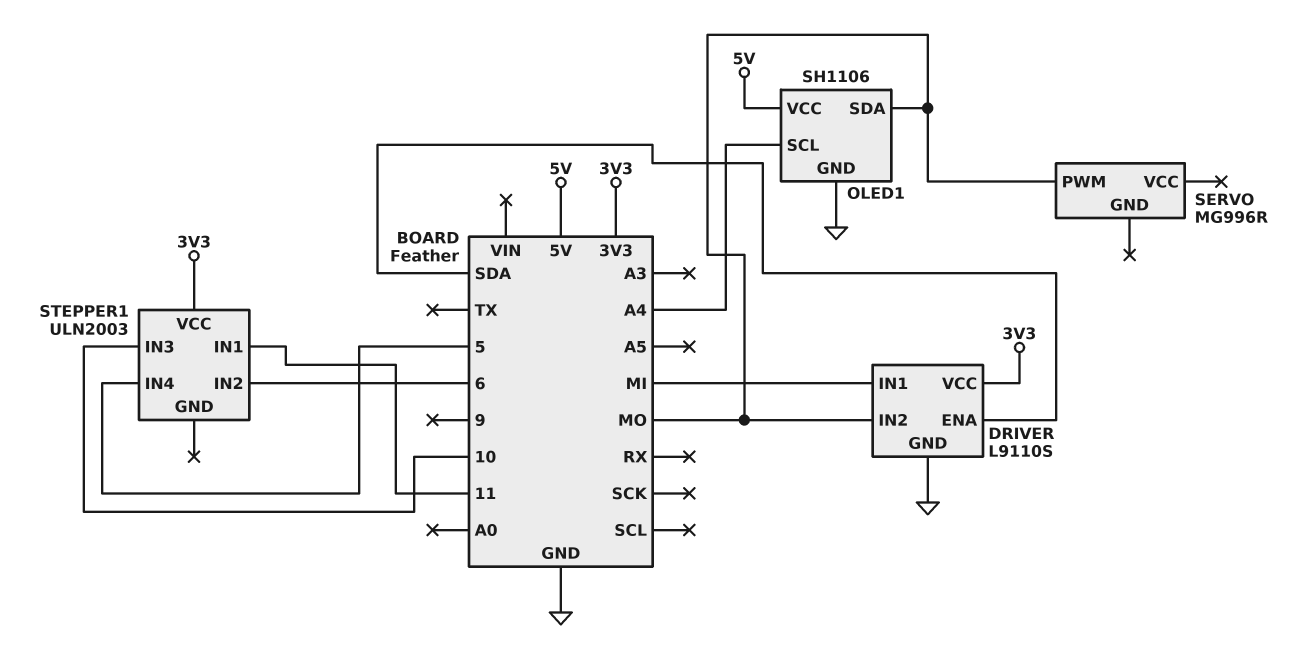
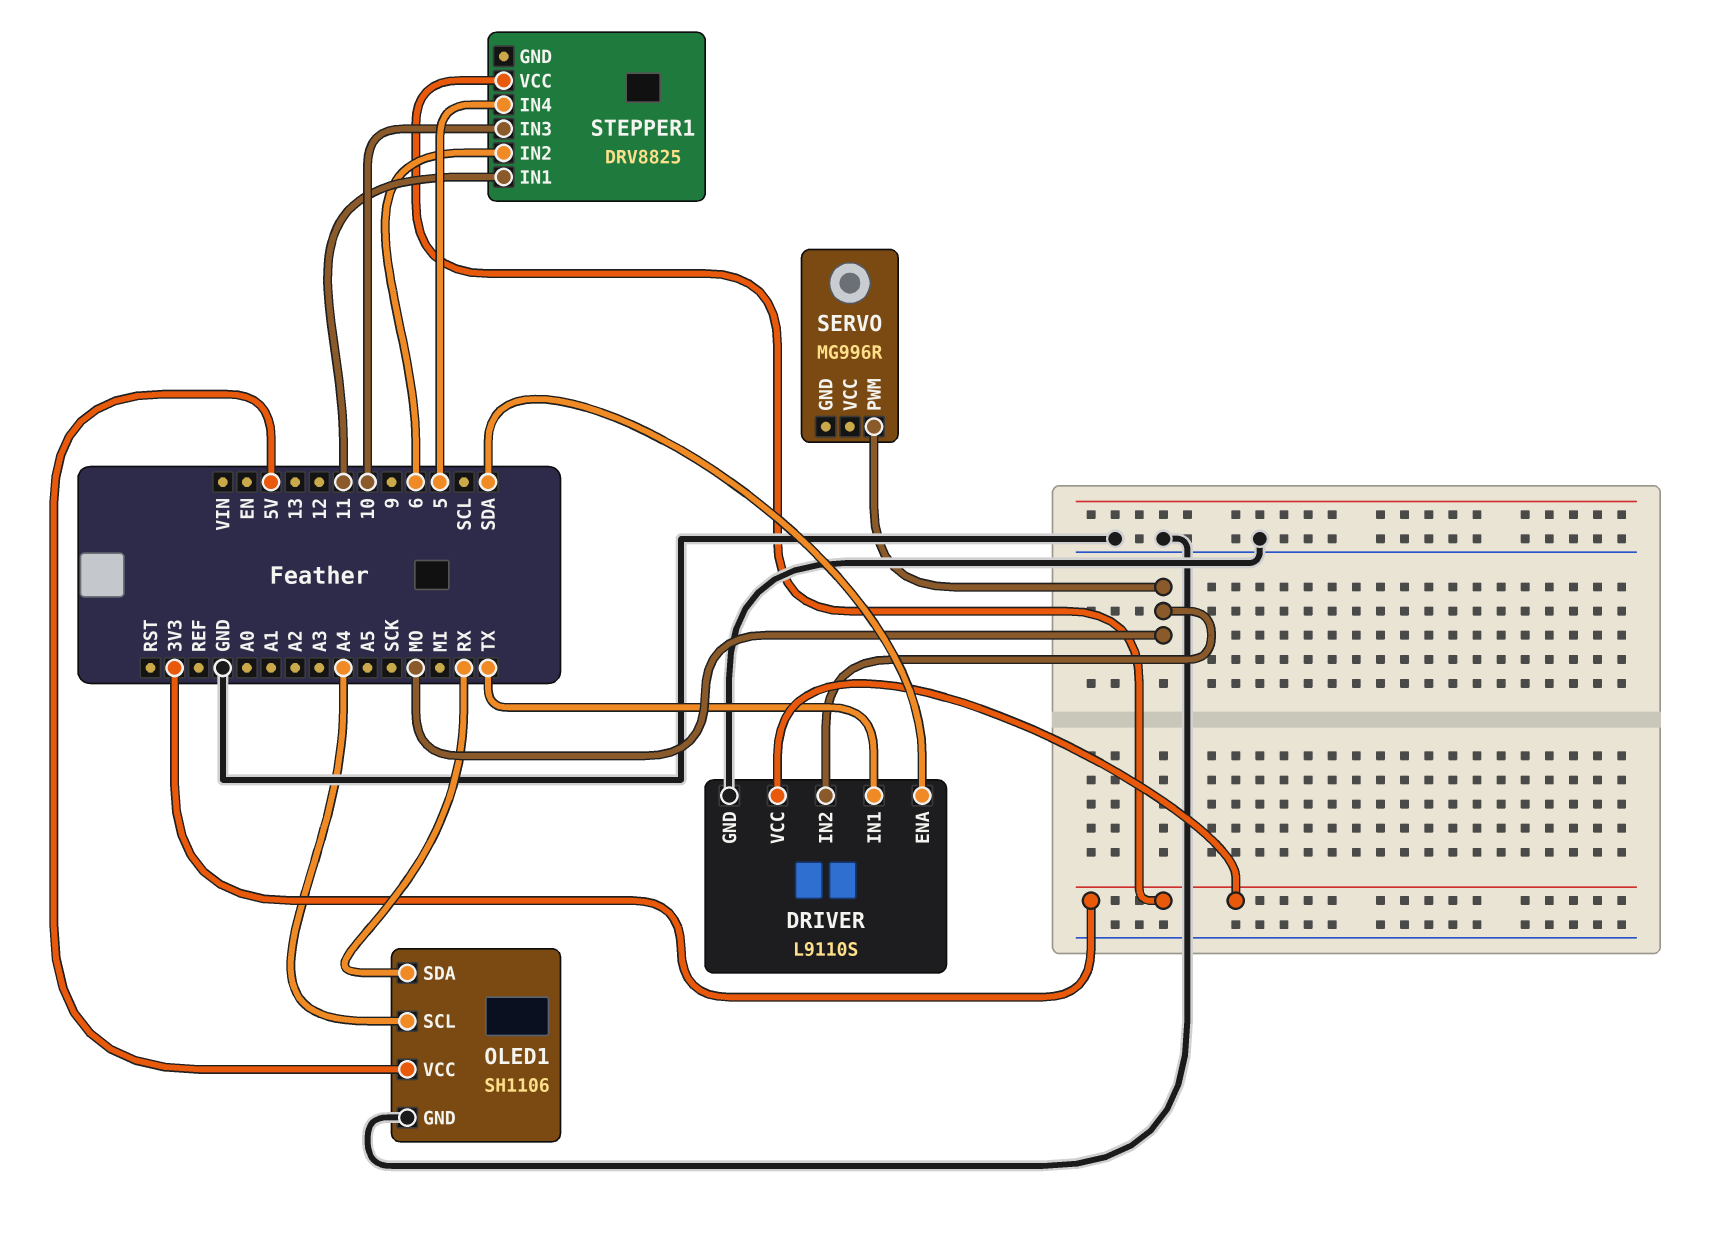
DRIVER pin IN1: MI -> TX
OLED1 pin SDA: MO -> RX
STEPPER1: ULN2003 -> DRV8825

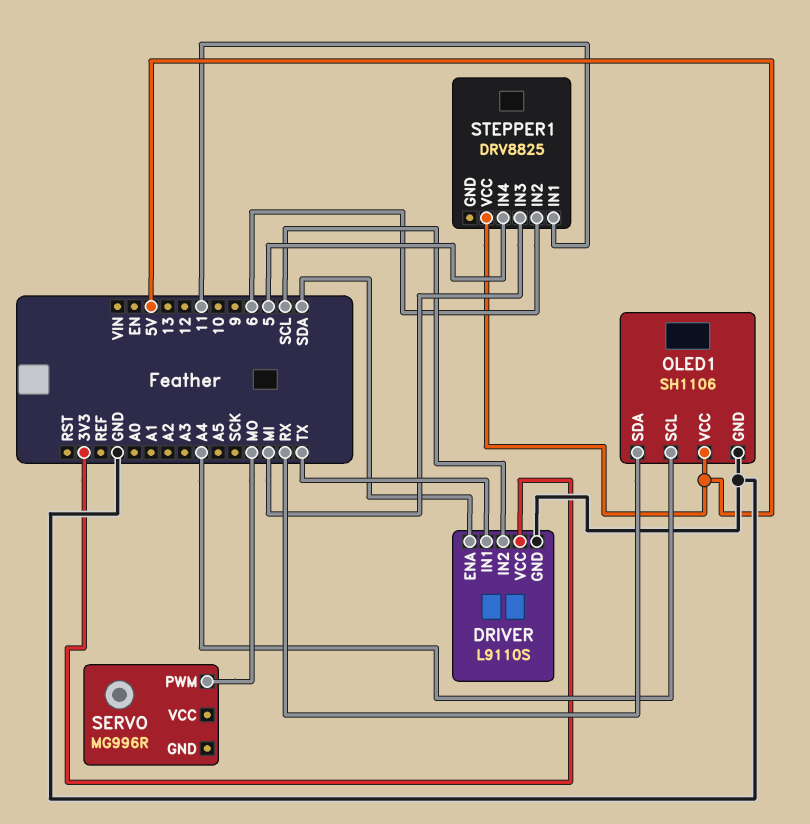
DRIVER pin IN2: MO -> SCL
STEPPER1 pin IN3: 10 -> MI
STEPPER1 pin VCC: 3V3 -> 5V

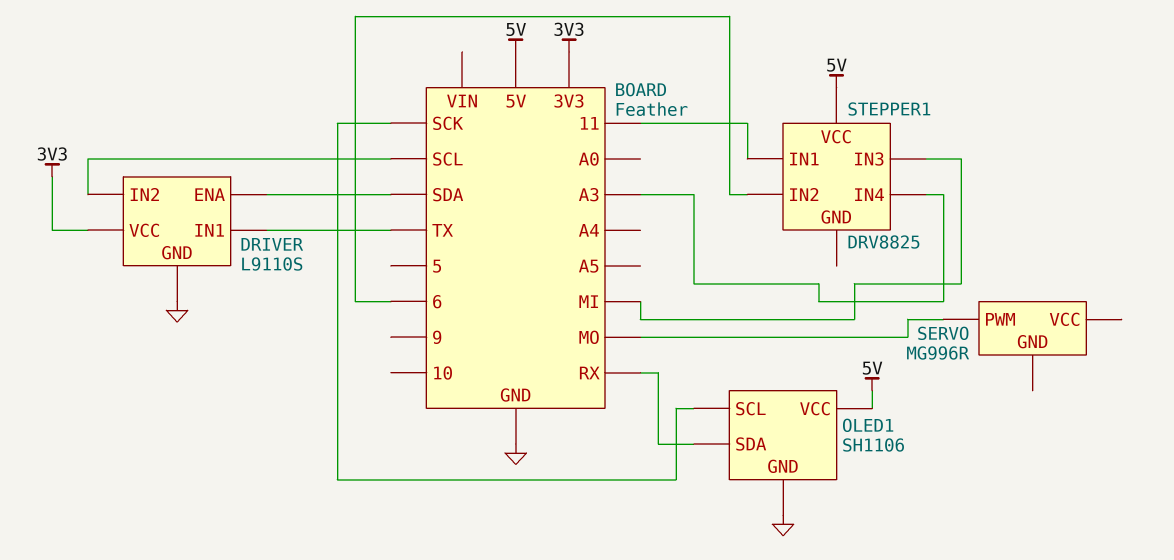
OLED1 pin SCL: A4 -> SCK
STEPPER1 pin IN4: 5 -> A3

